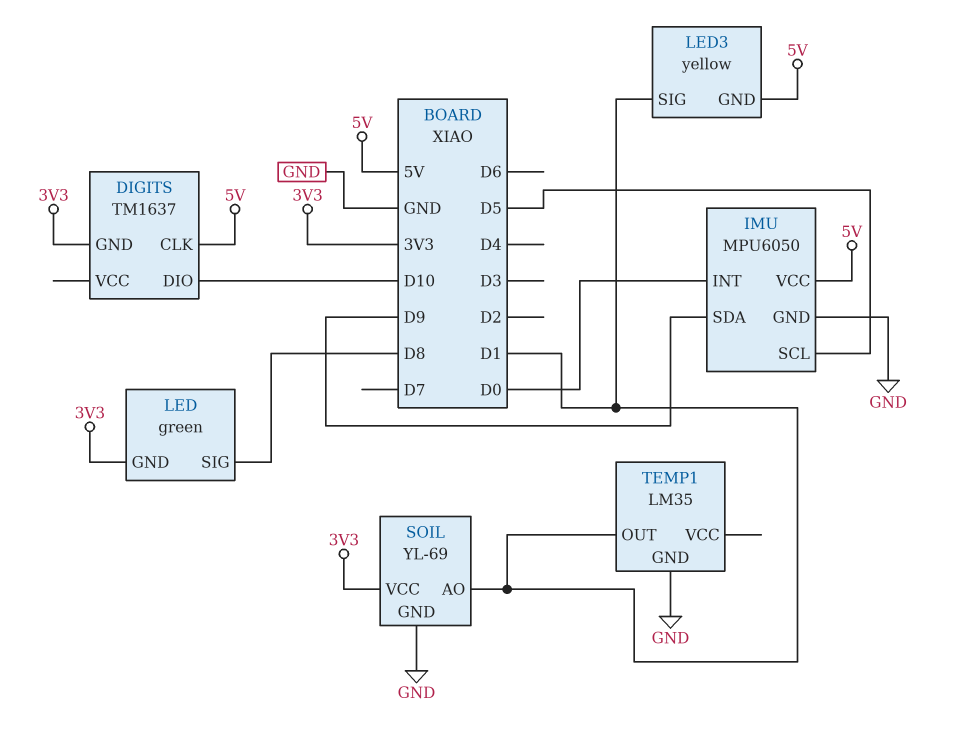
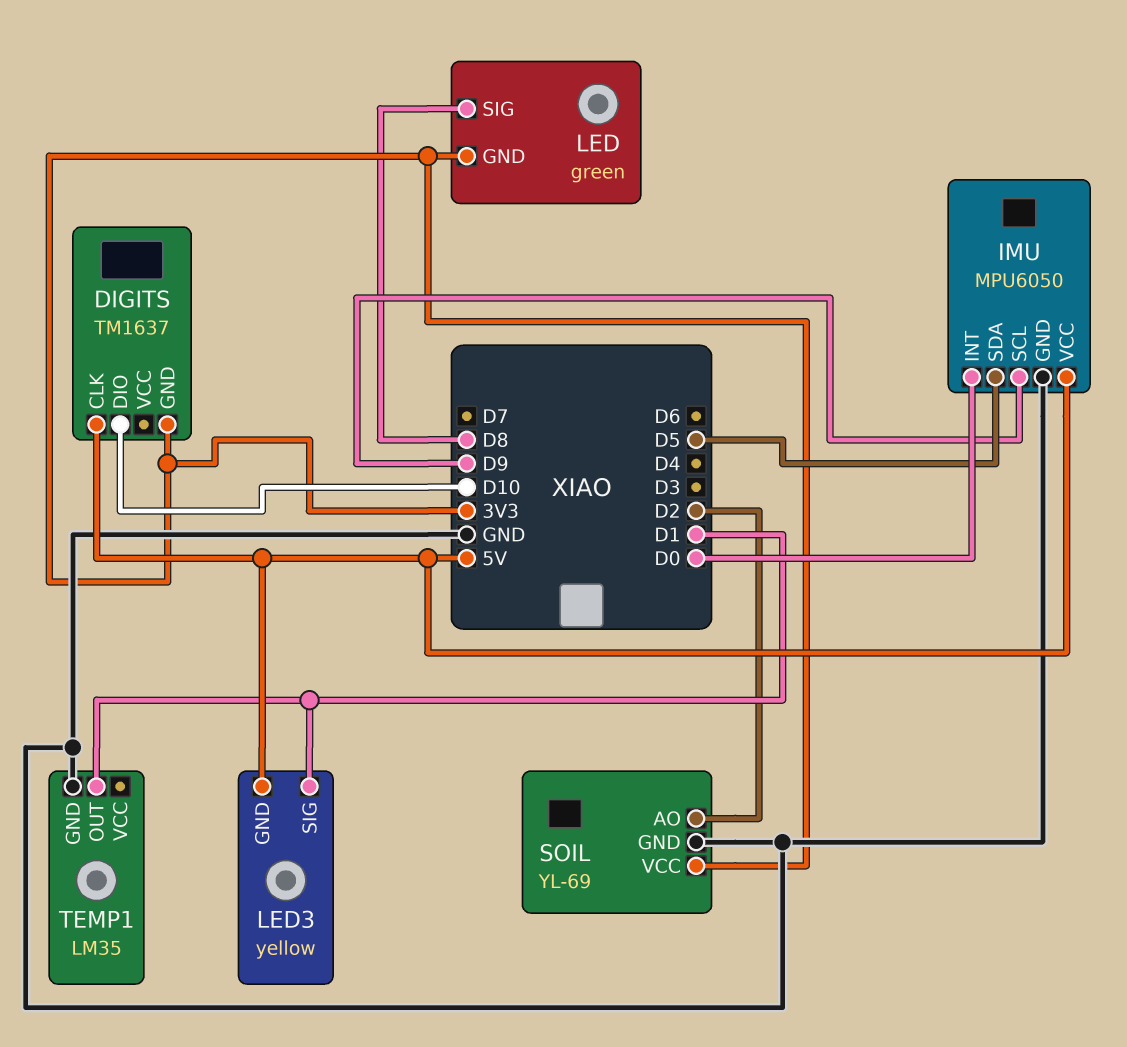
IMU pin SCL: D5 -> D9
IMU pin SDA: D9 -> D5
SOIL pin AO: D1 -> D2

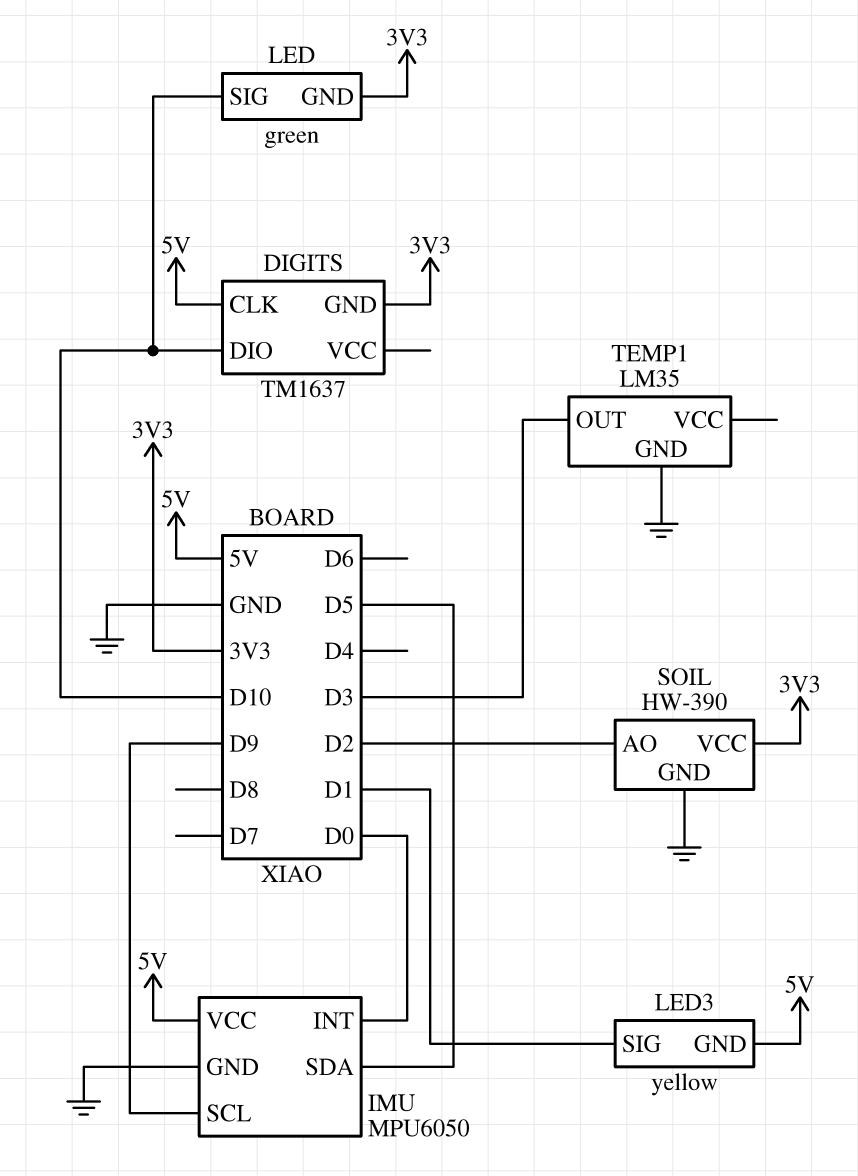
LED pin SIG: D8 -> D10
SOIL: YL-69 -> HW-390
TEMP1 pin OUT: D1 -> D3

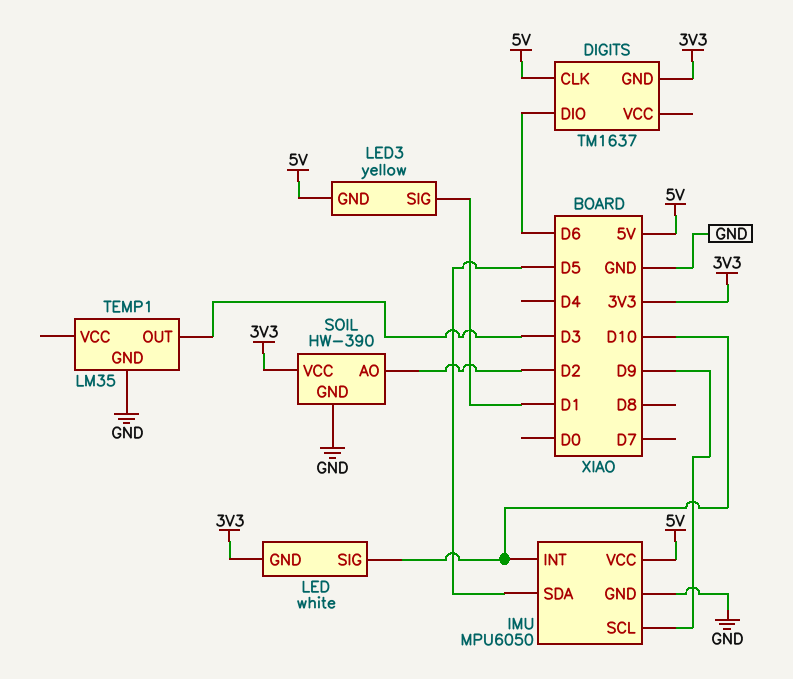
DIGITS pin DIO: D10 -> D6
IMU pin INT: D0 -> D10
LED: green -> white

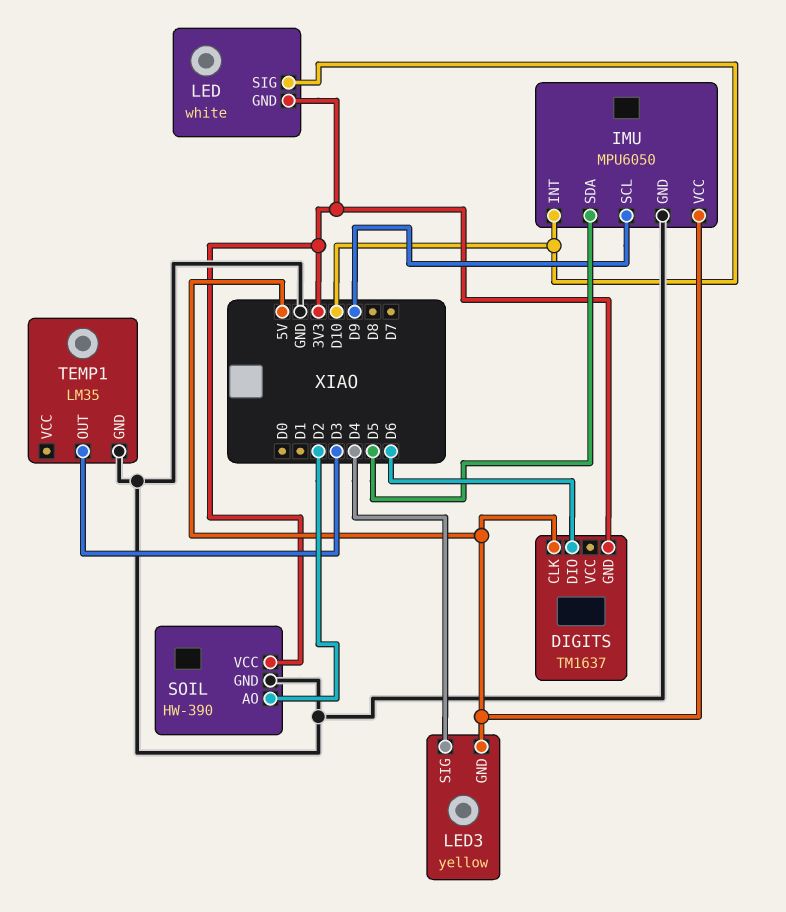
LED3 pin SIG: D1 -> D4

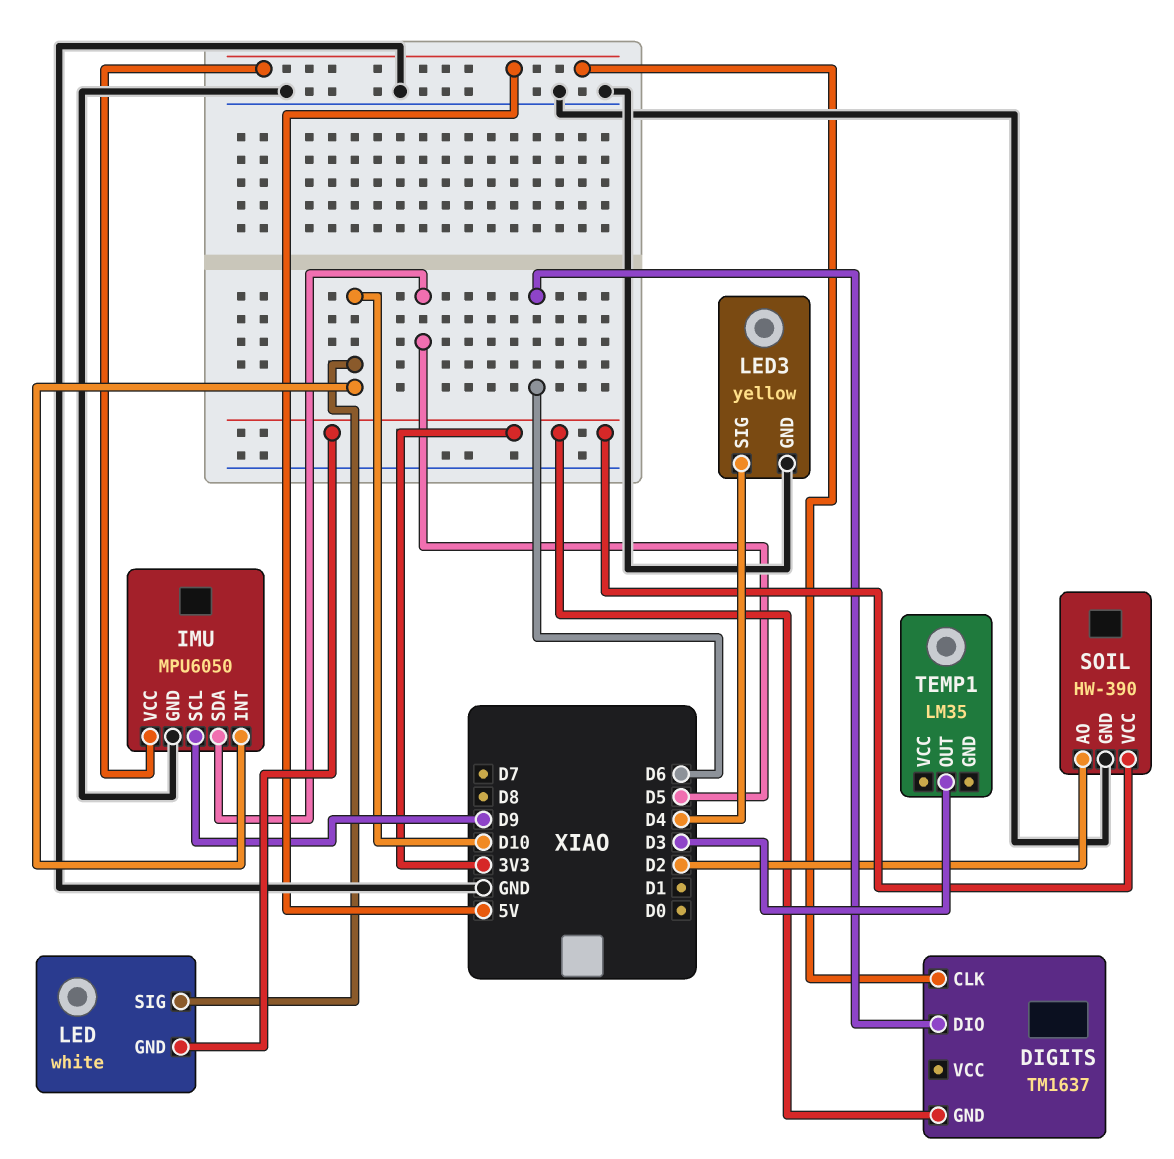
LED3 pin GND: 5V -> GND
TEMP1 pin GND: GND -> none

